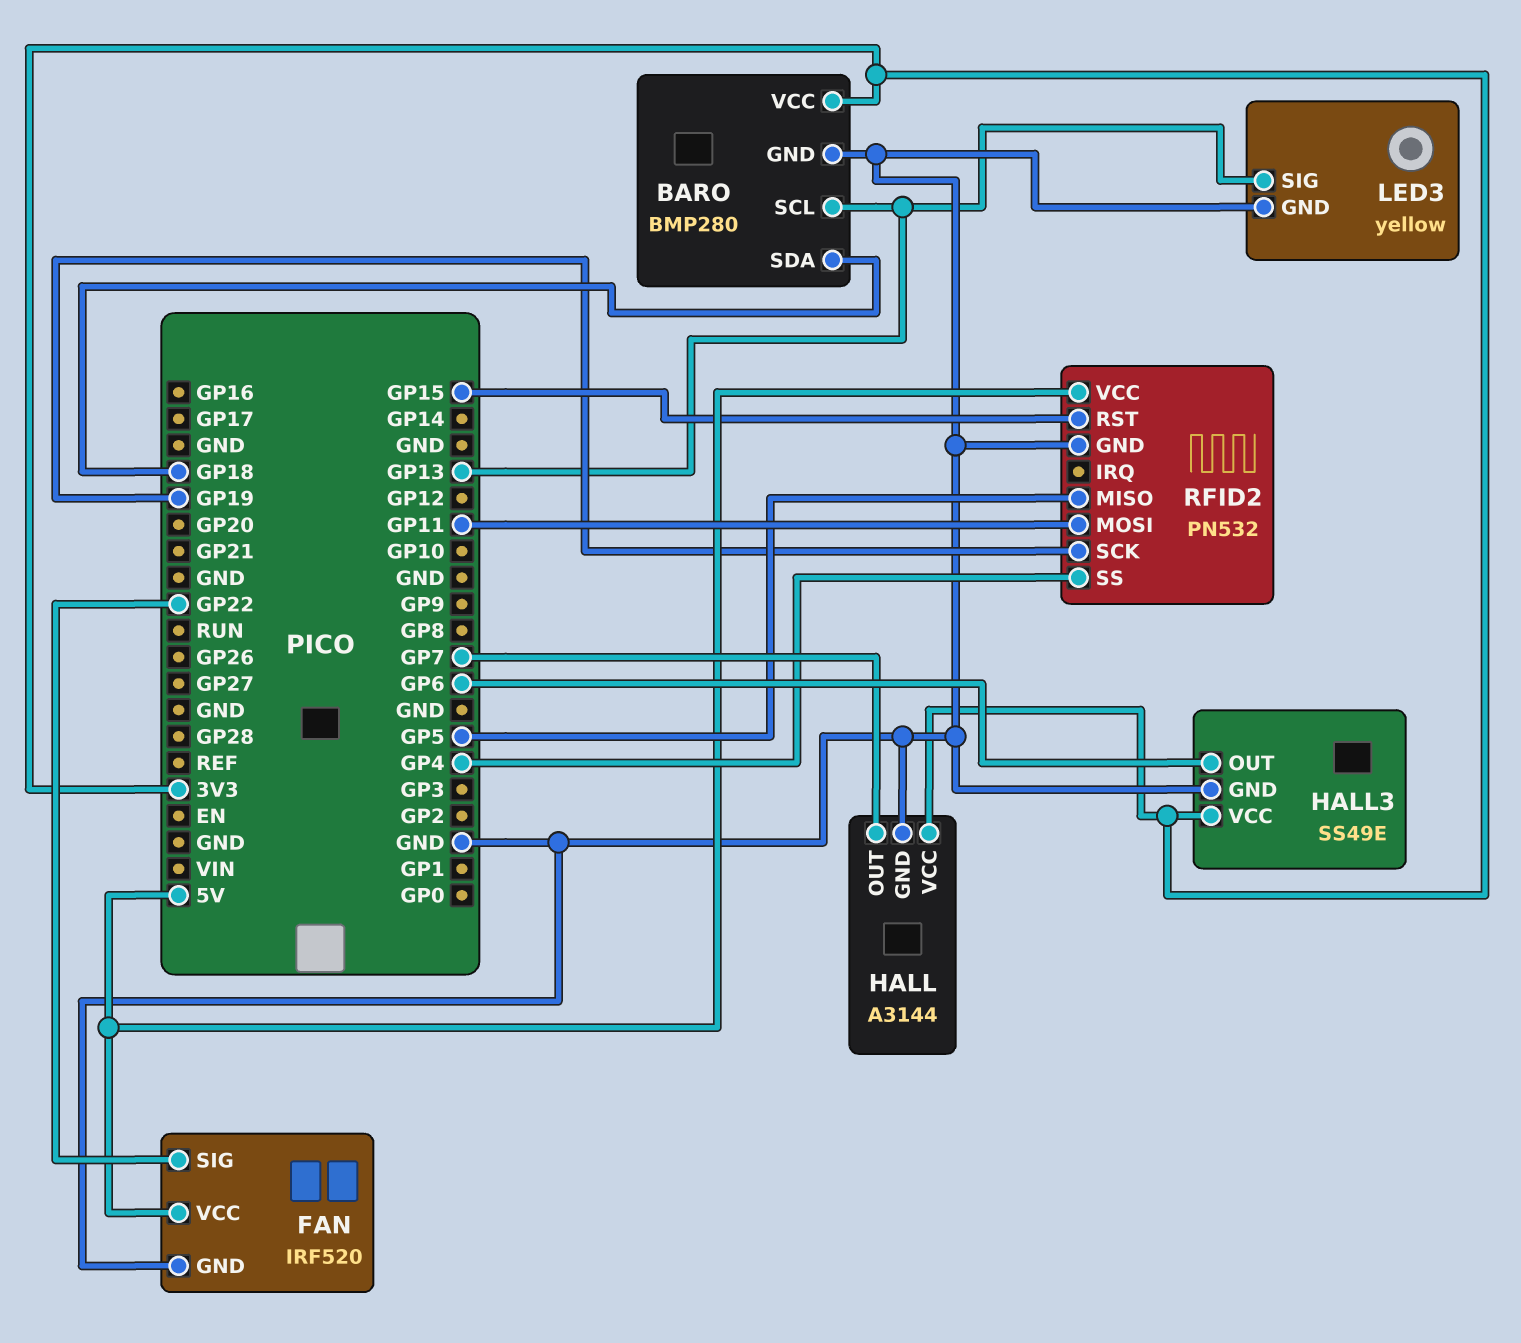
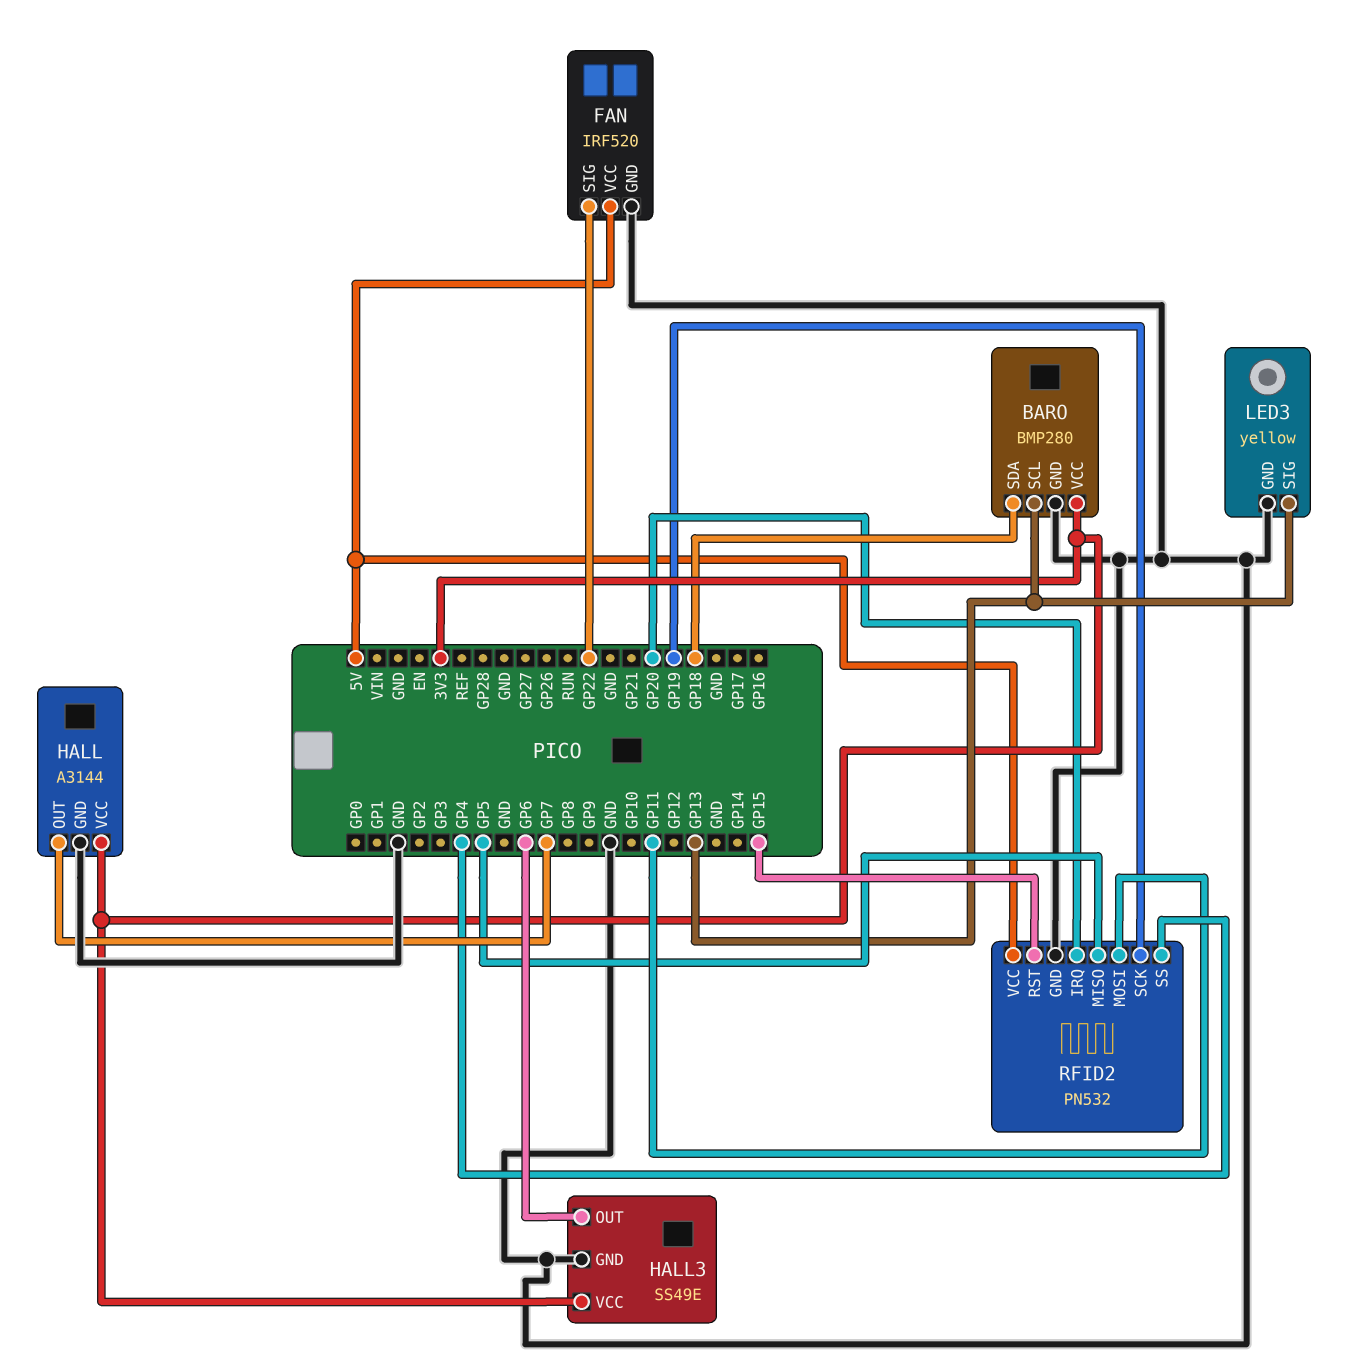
RFID2 pin IRQ: none -> GP20

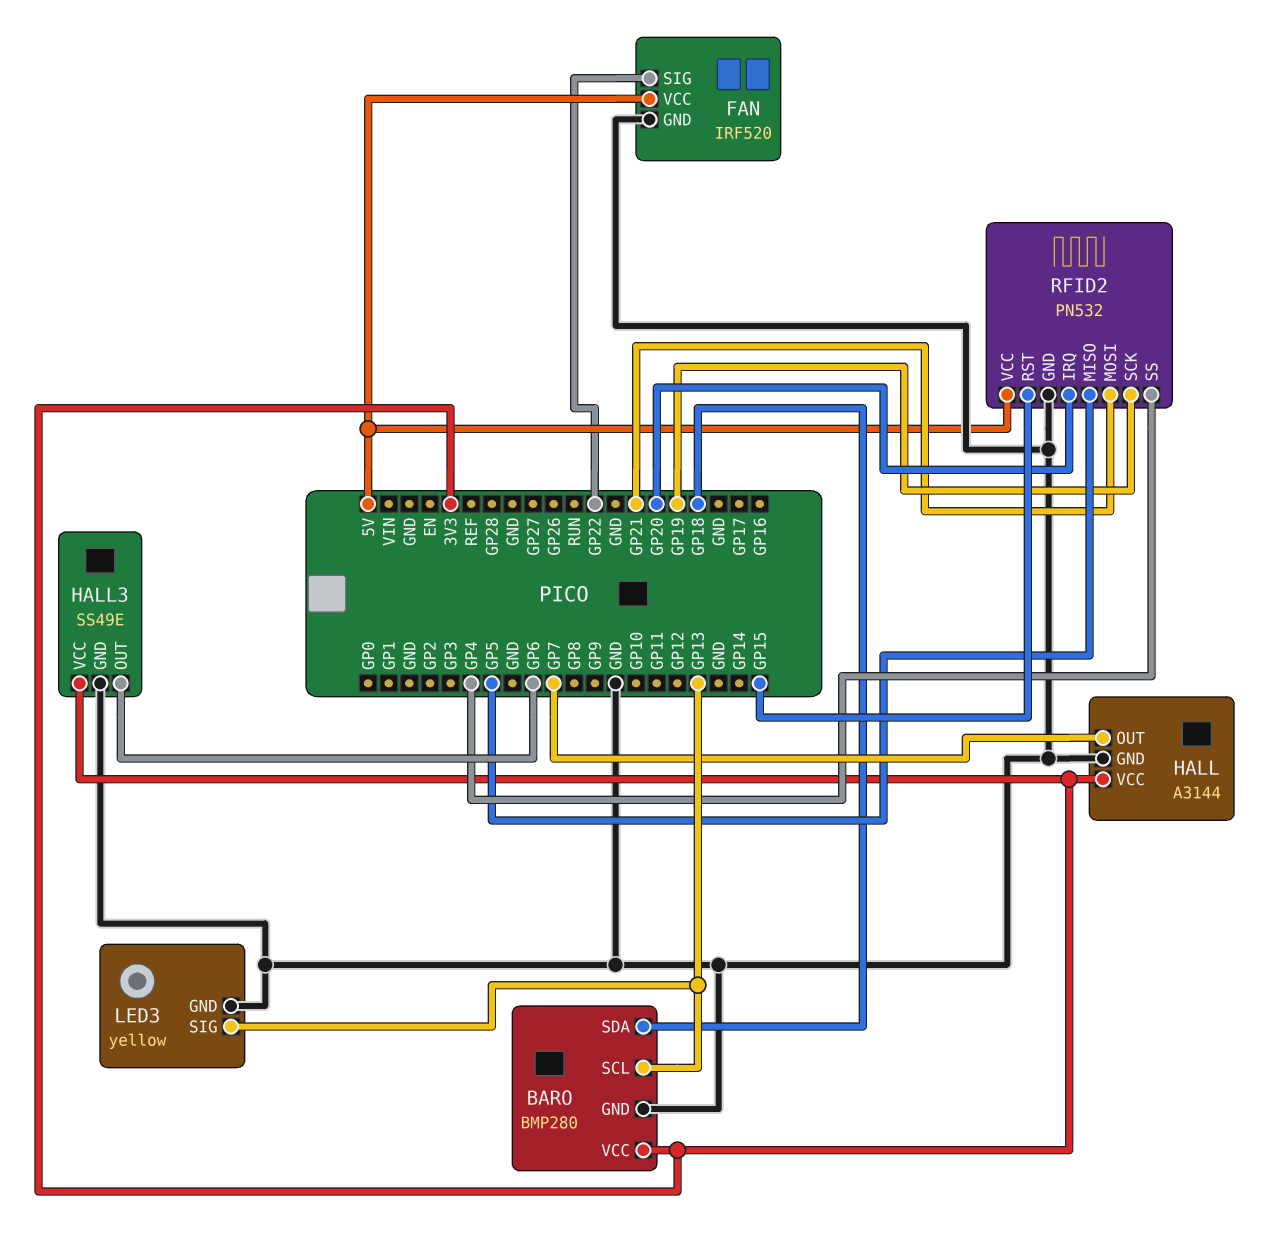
RFID2 pin MOSI: GP11 -> GP21

